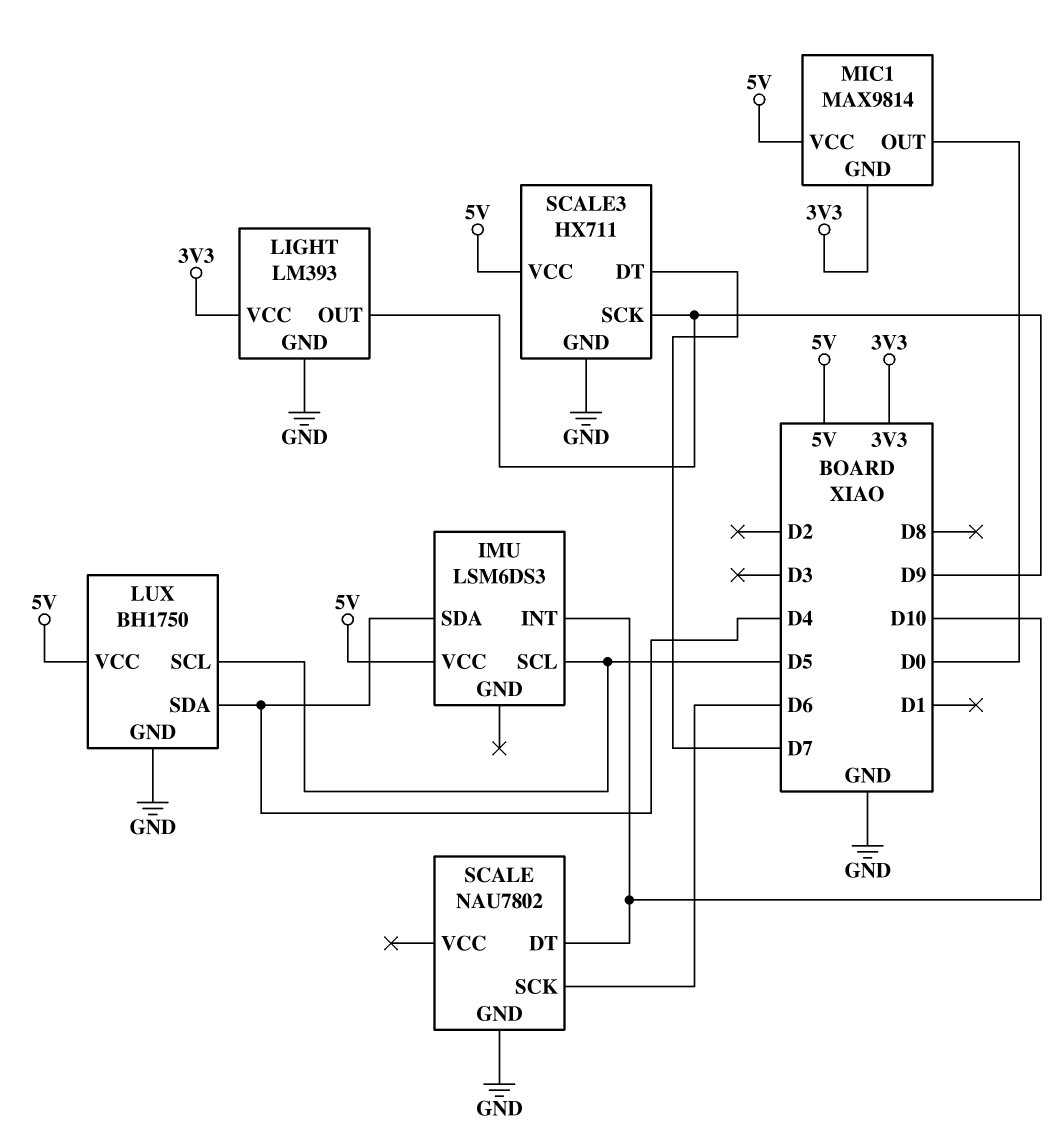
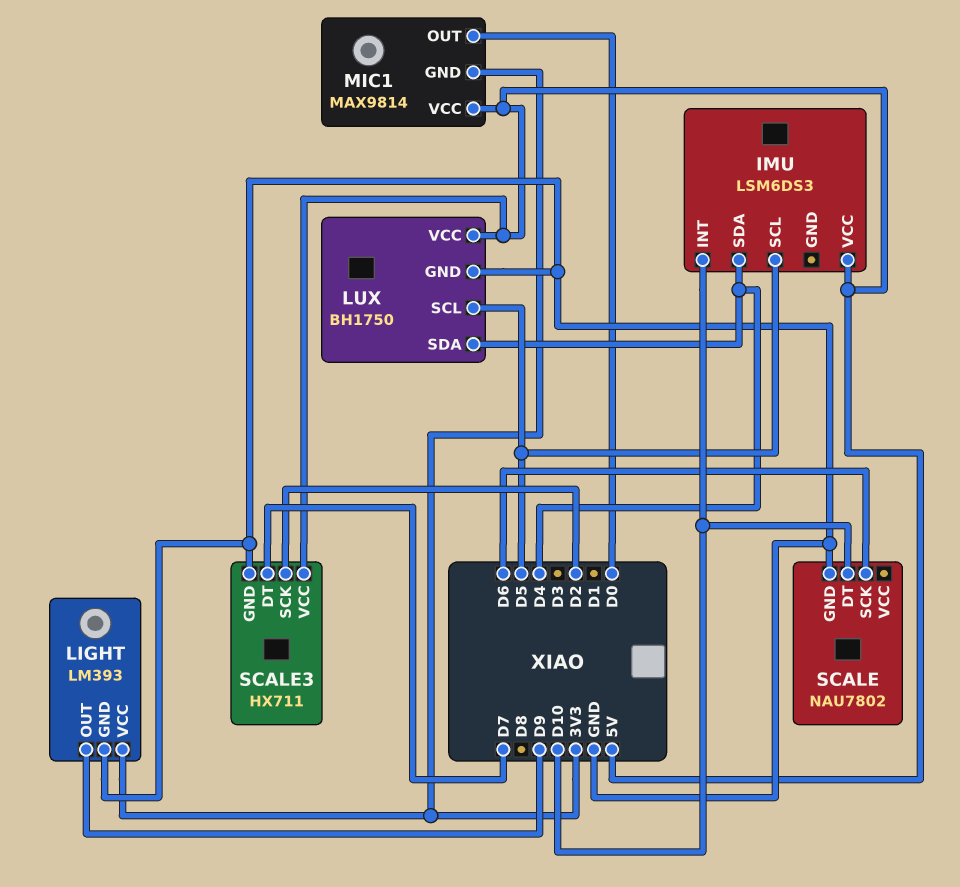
SCALE3 pin SCK: D9 -> D2

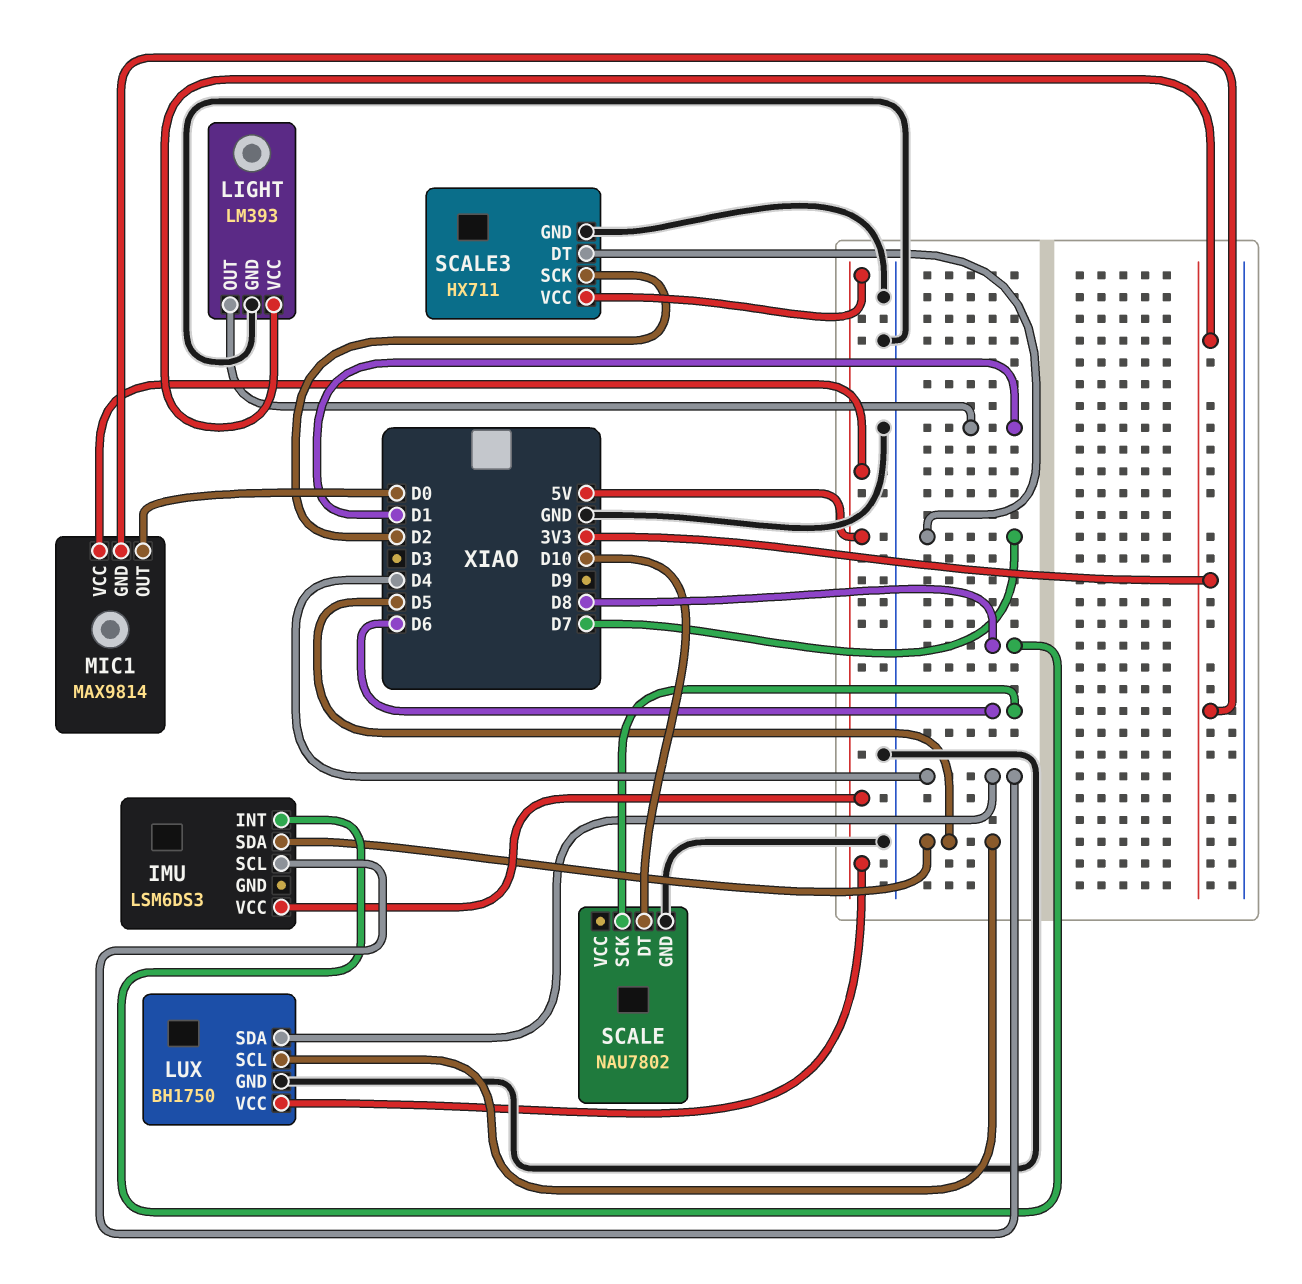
IMU pin INT: D10 -> D8
IMU pin SCL: D5 -> D4
IMU pin SDA: D4 -> D5
LIGHT pin OUT: D9 -> D1

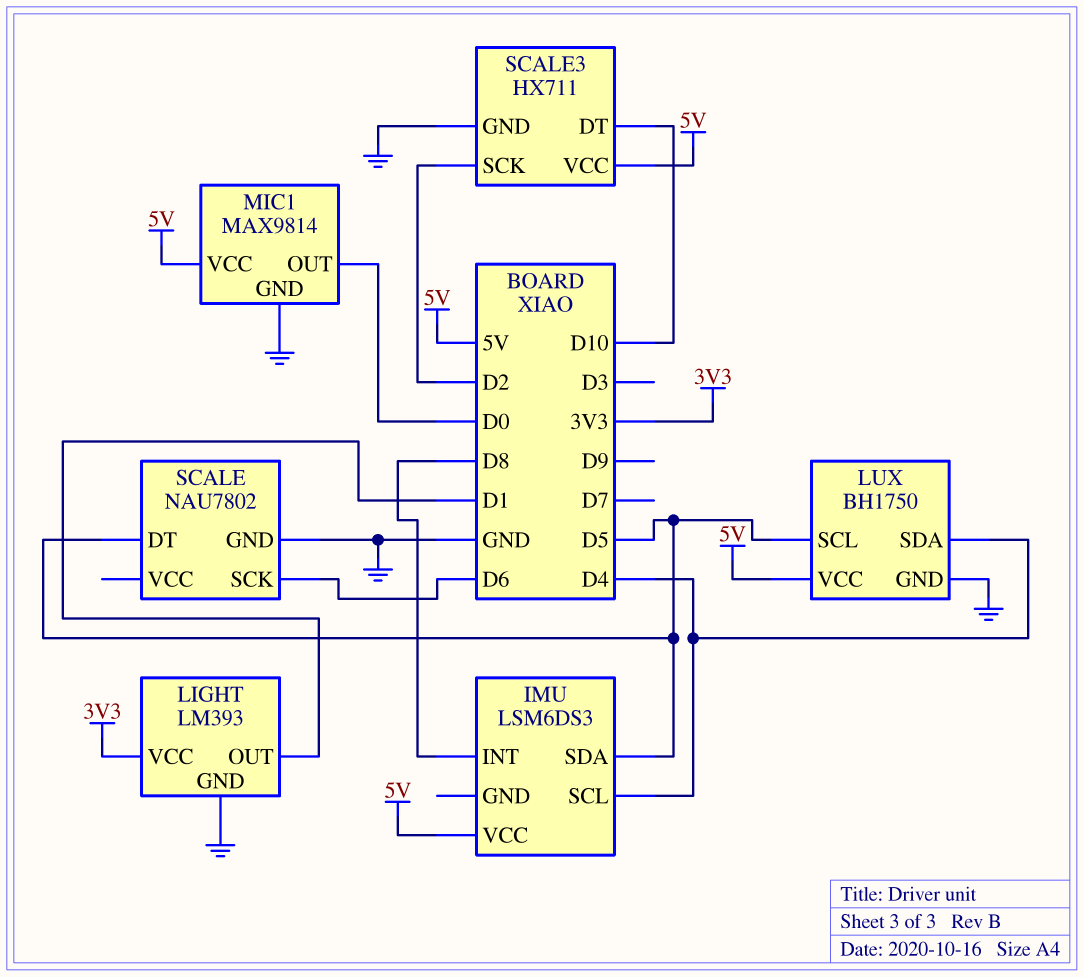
MIC1 pin GND: 3V3 -> GND
SCALE pin DT: D10 -> D5
SCALE3 pin DT: D7 -> D10

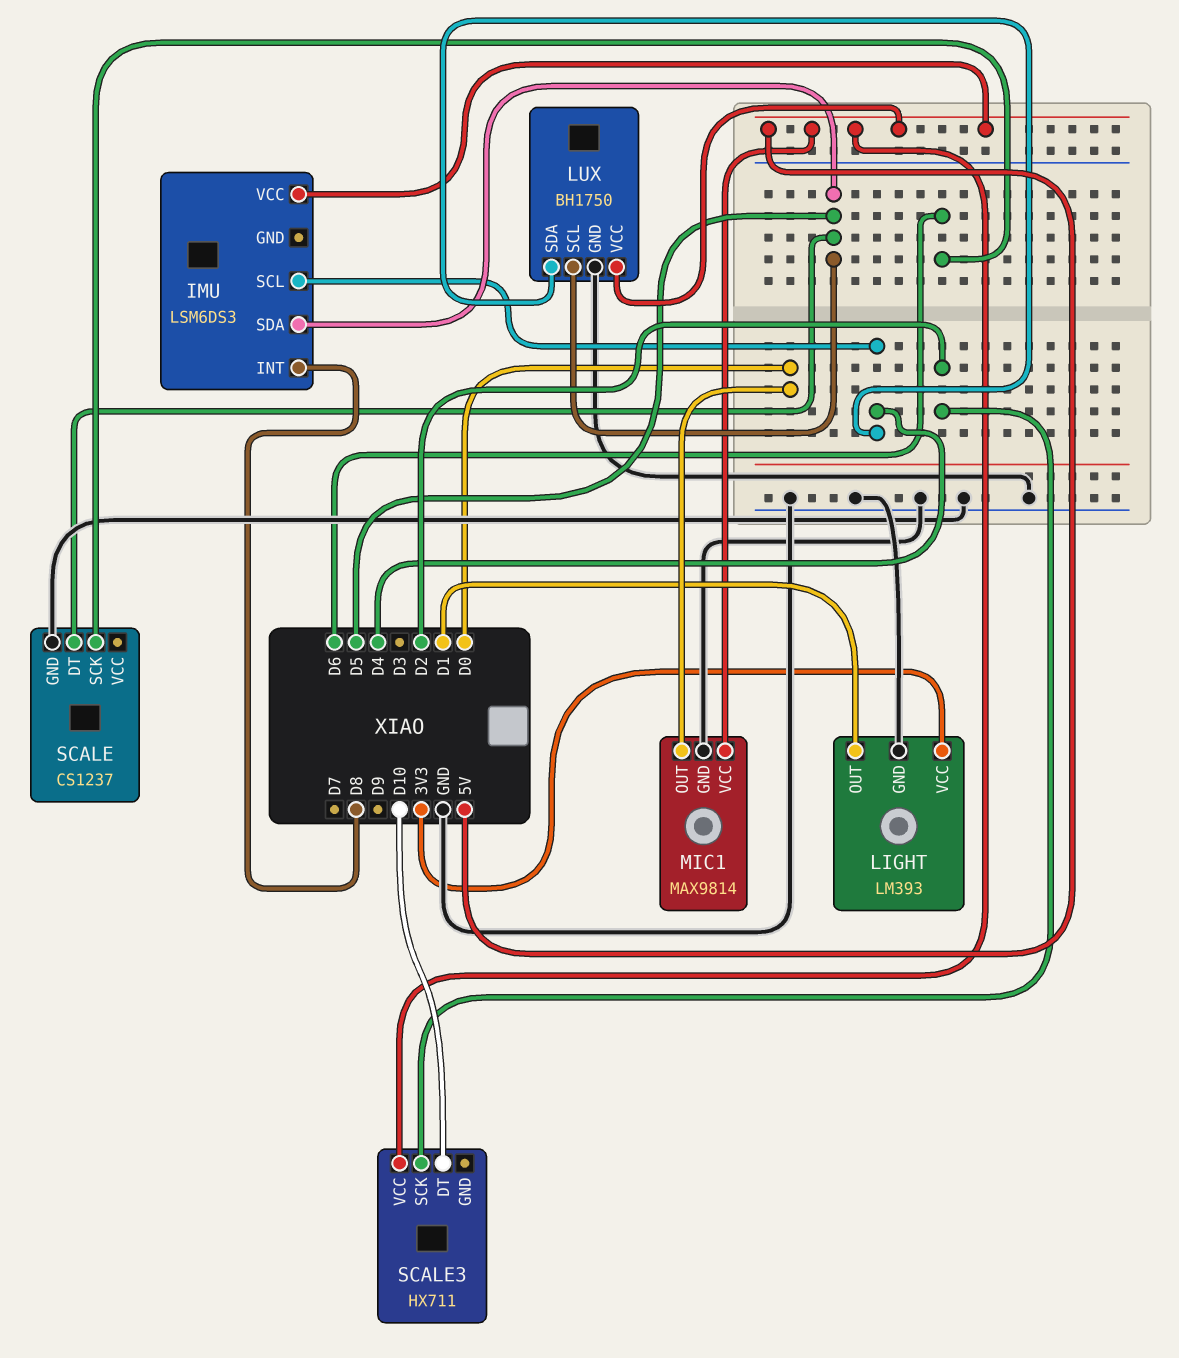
SCALE: NAU7802 -> CS1237
SCALE3 pin GND: GND -> none

